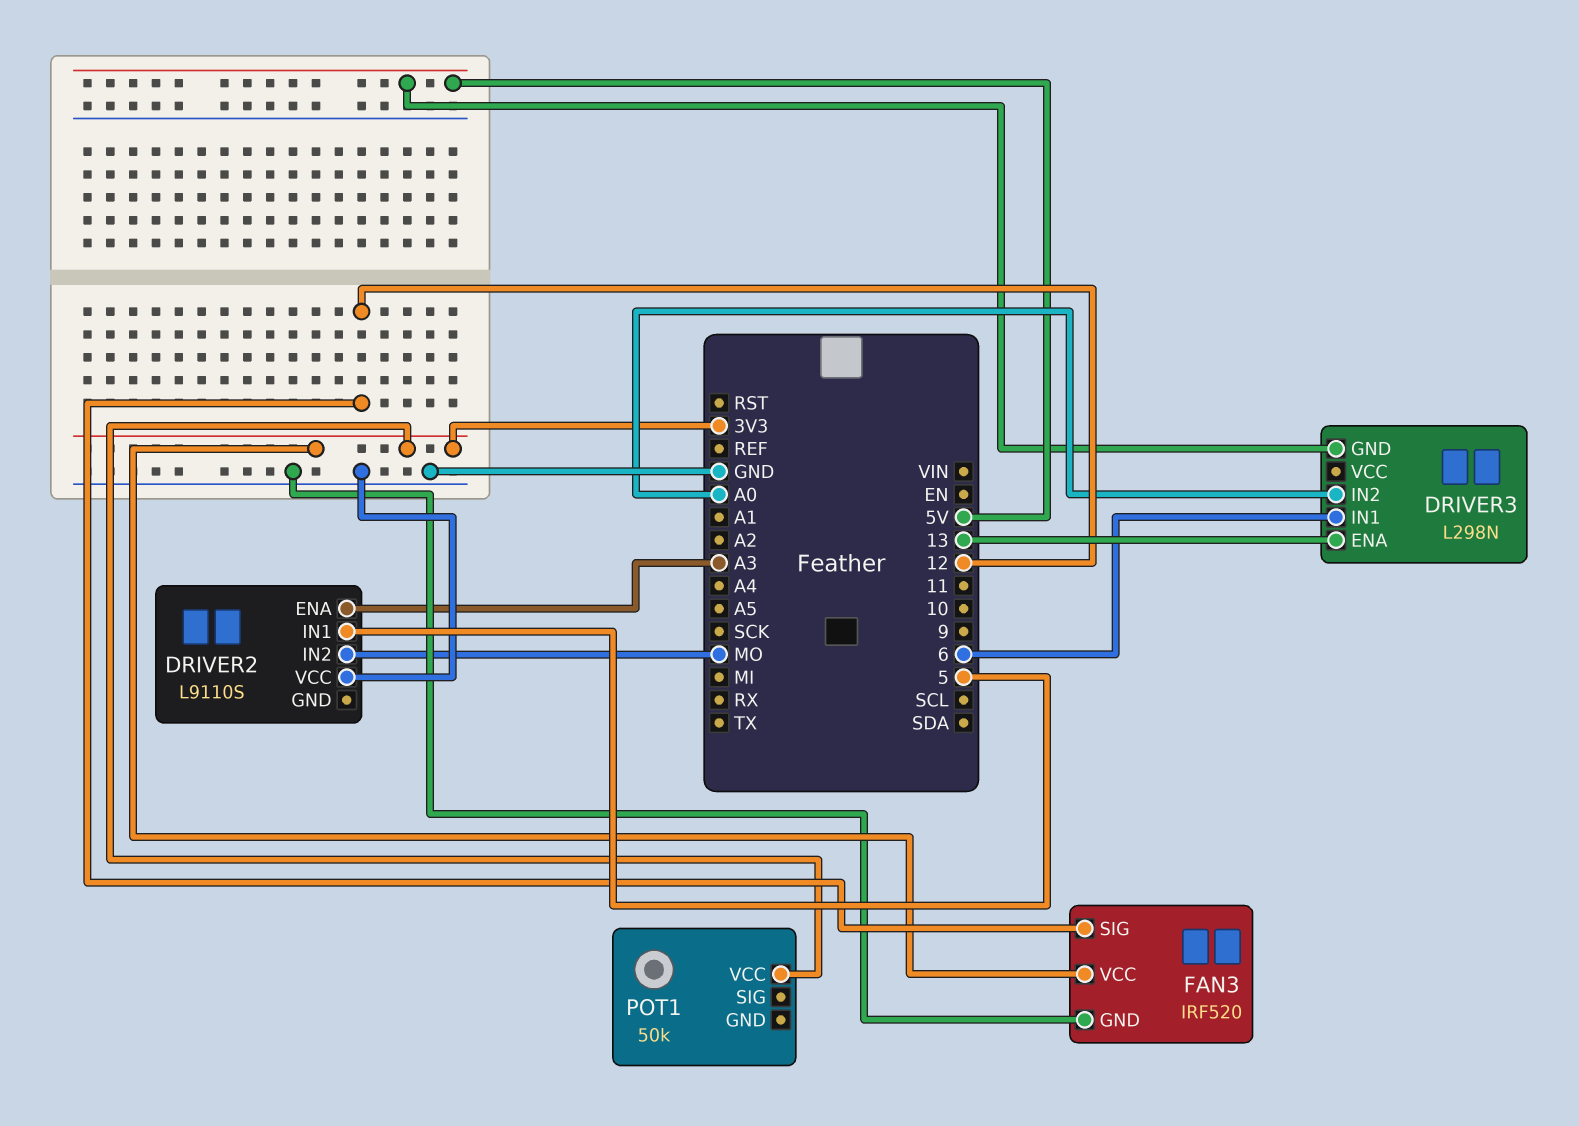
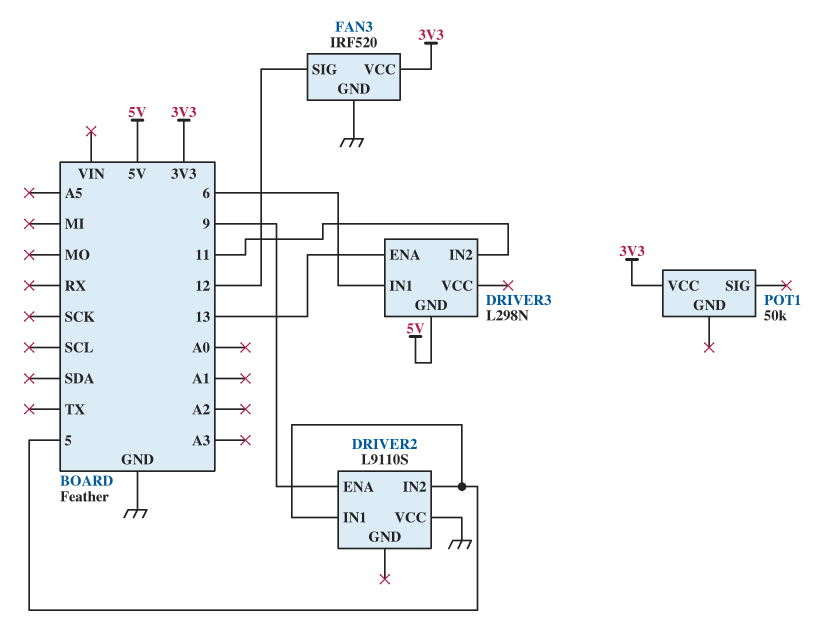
DRIVER2 pin ENA: A3 -> 9
DRIVER2 pin IN2: MO -> 5
DRIVER3 pin IN2: A0 -> 11

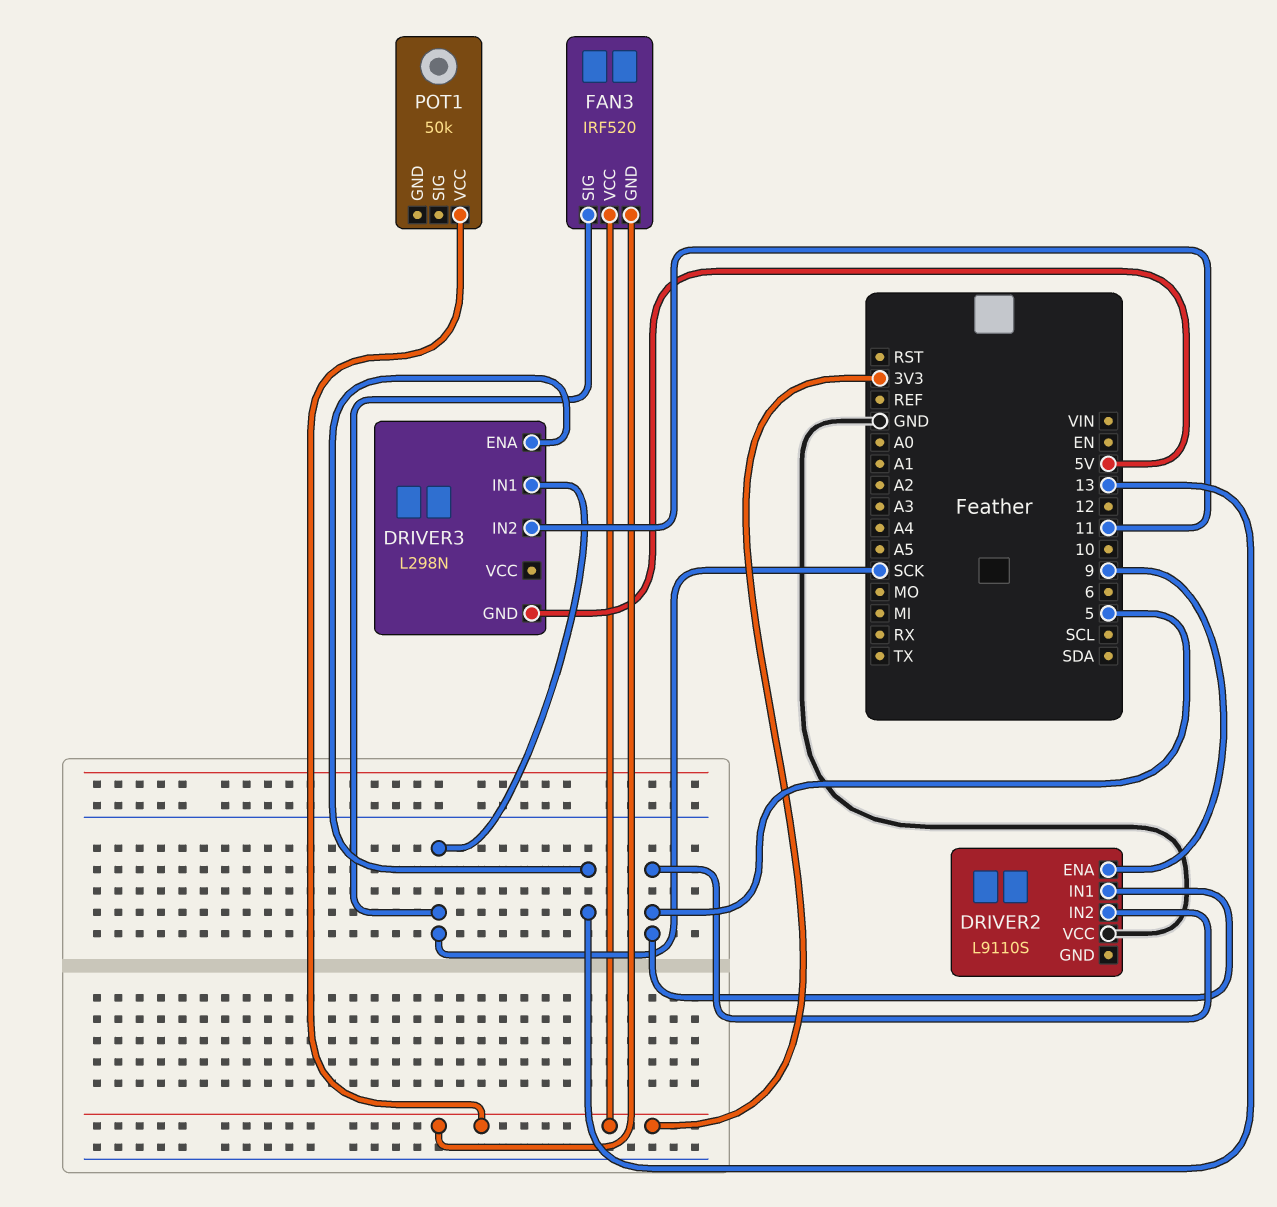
DRIVER3 pin IN1: 6 -> SCK
FAN3 pin GND: GND -> 3V3
FAN3 pin SIG: 12 -> SCK

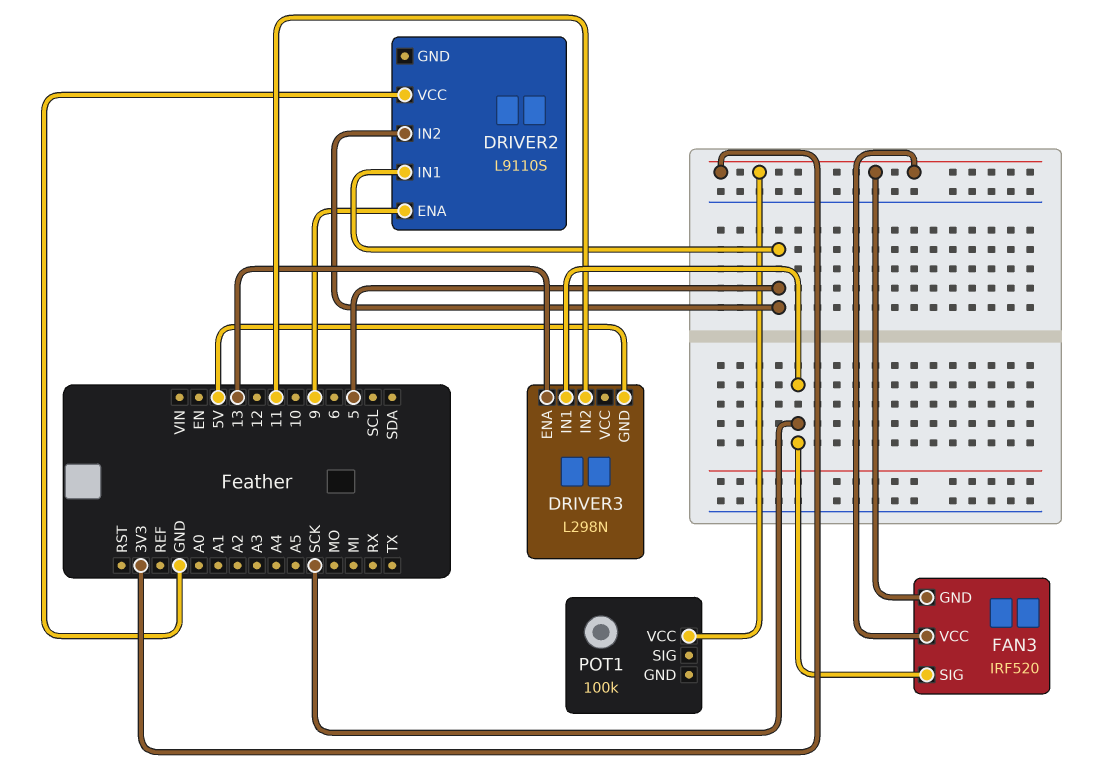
POT1: 50k -> 100k

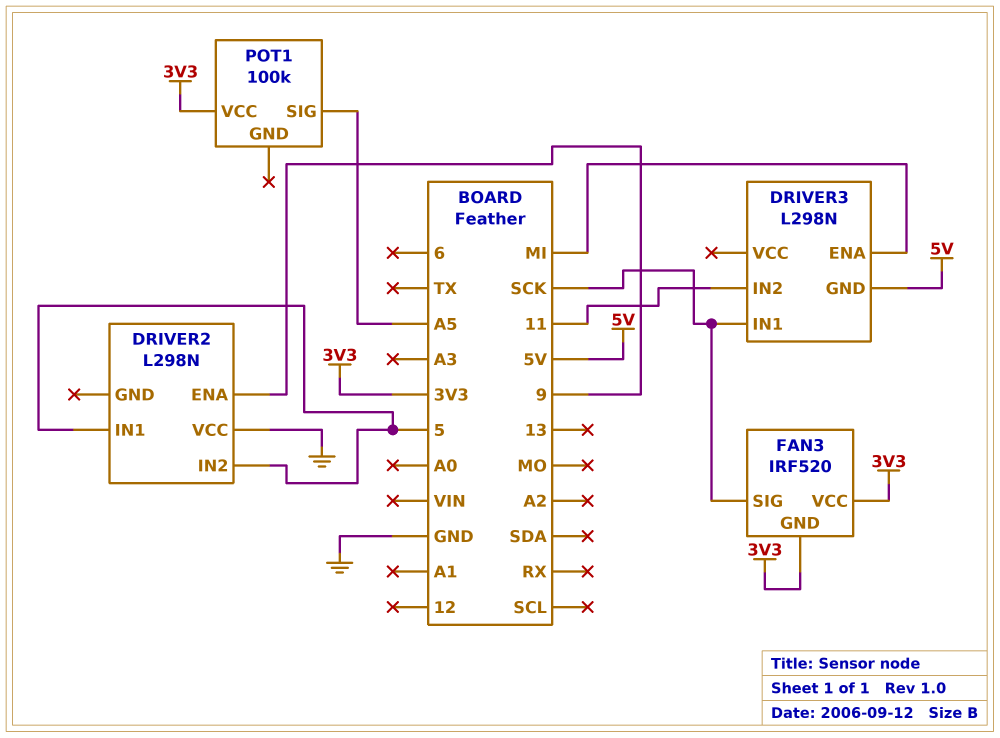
DRIVER2: L9110S -> L298N
DRIVER3 pin ENA: 13 -> MI
POT1 pin SIG: none -> A5

